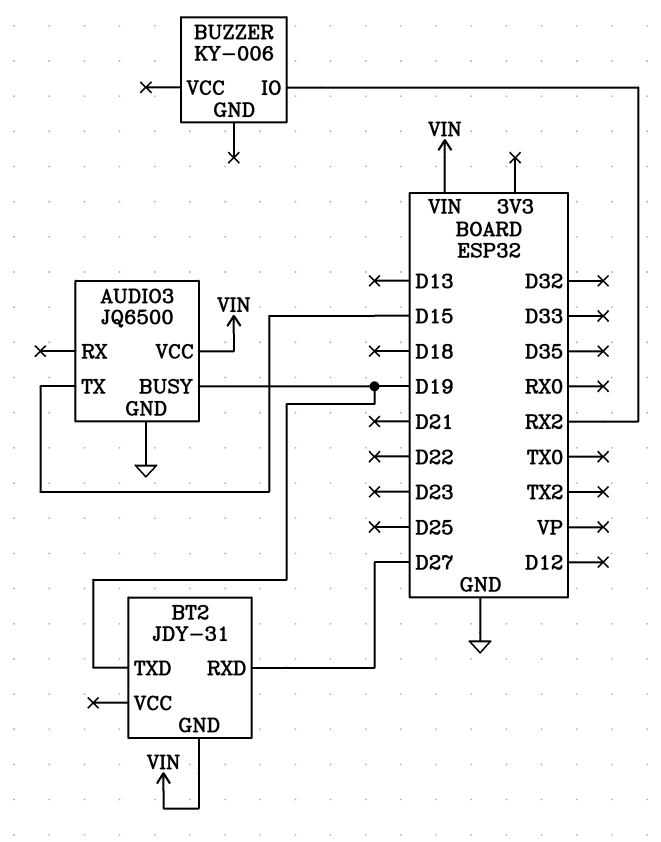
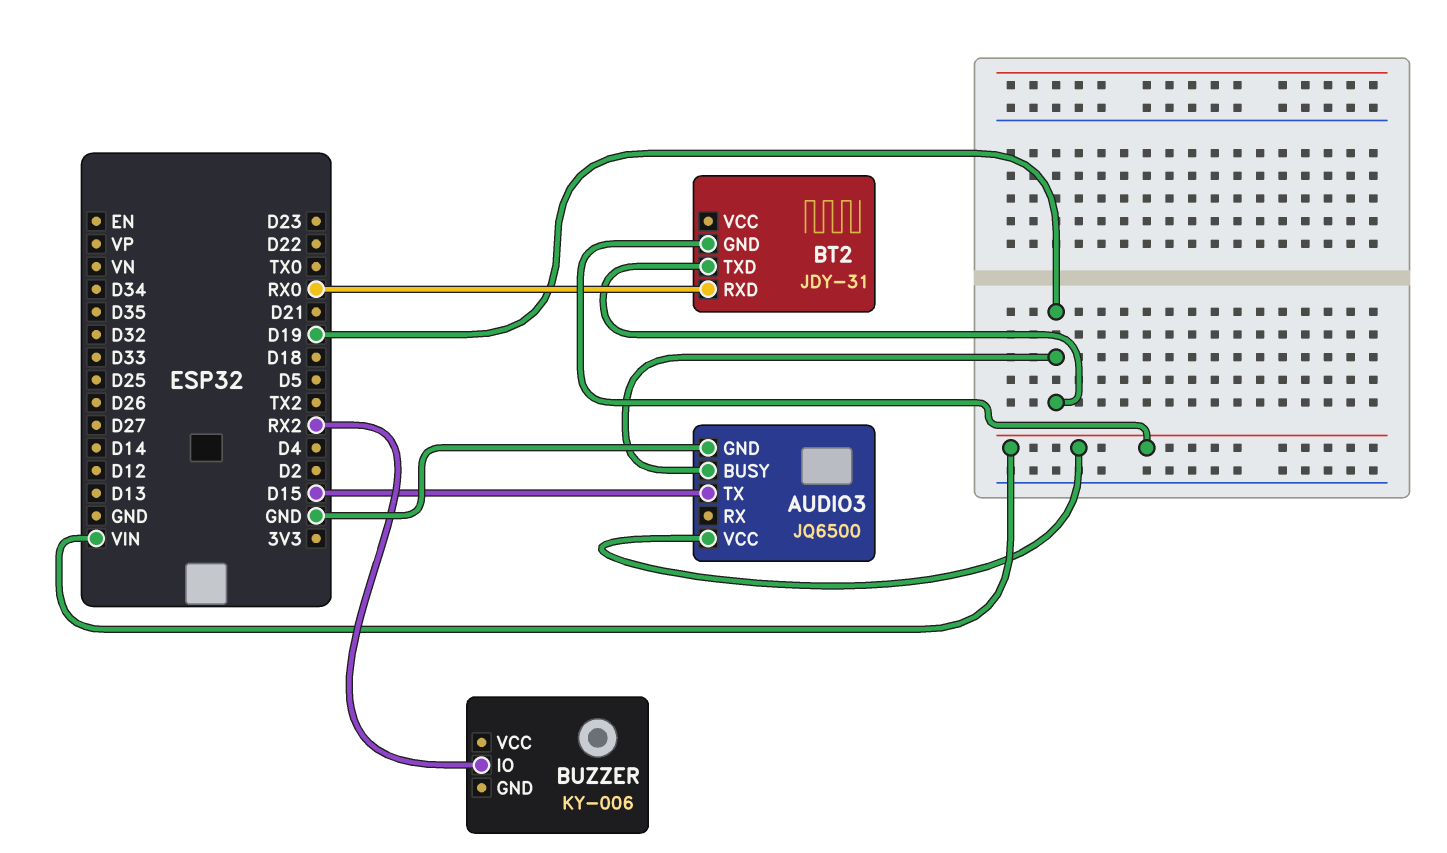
BT2 pin RXD: D27 -> RX0

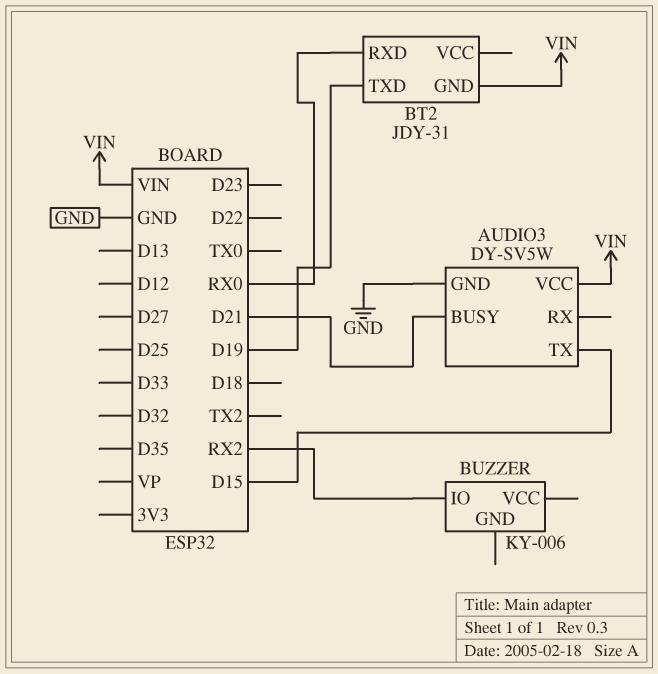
AUDIO3: JQ6500 -> DY-SV5W
AUDIO3 pin BUSY: D19 -> D21

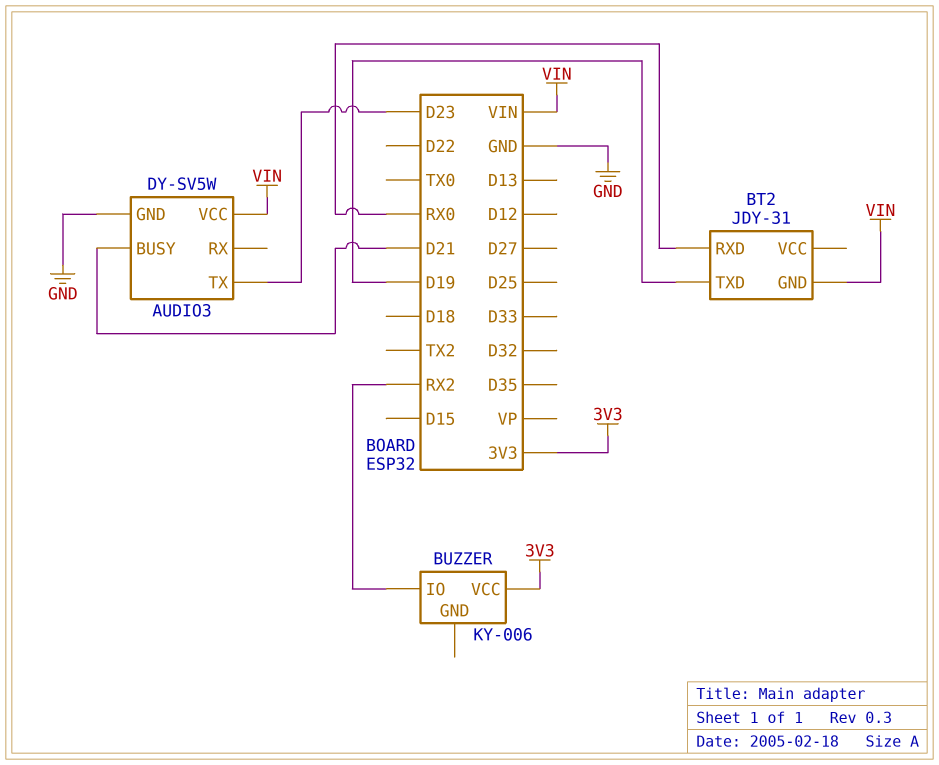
AUDIO3 pin TX: D15 -> D23
BUZZER pin VCC: none -> 3V3

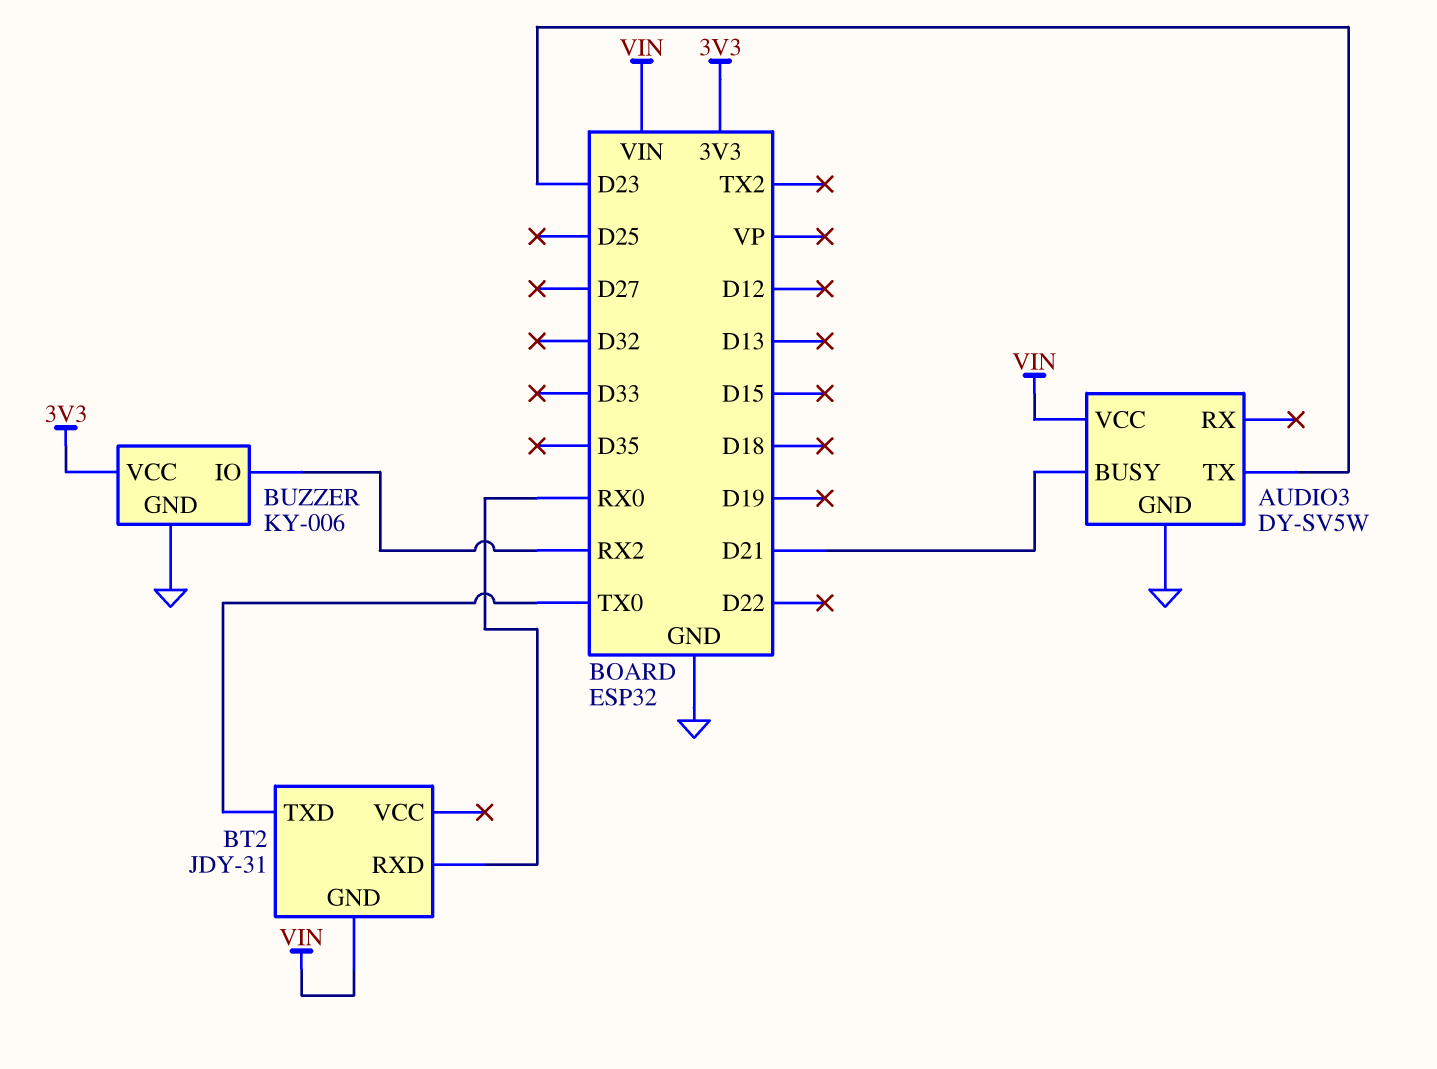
BT2 pin TXD: D19 -> TX0
BUZZER pin GND: none -> GND

